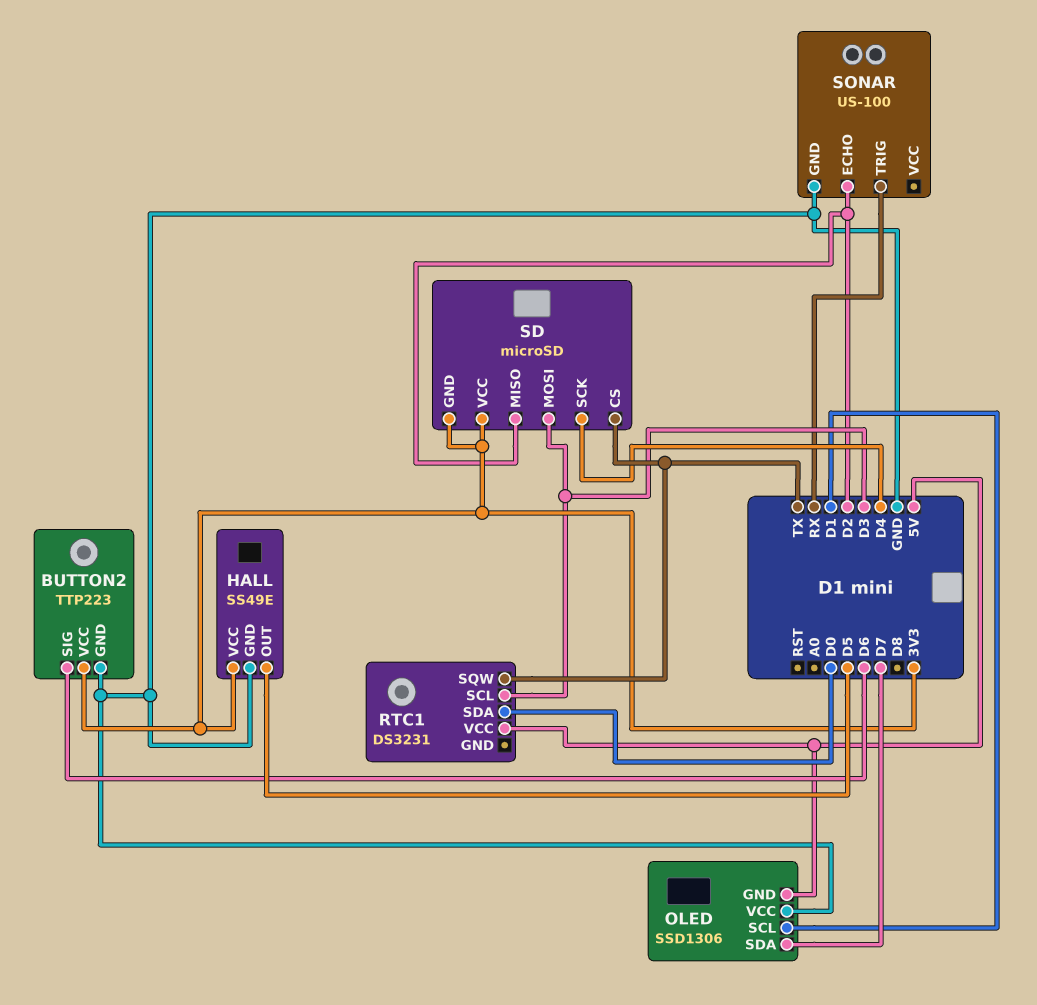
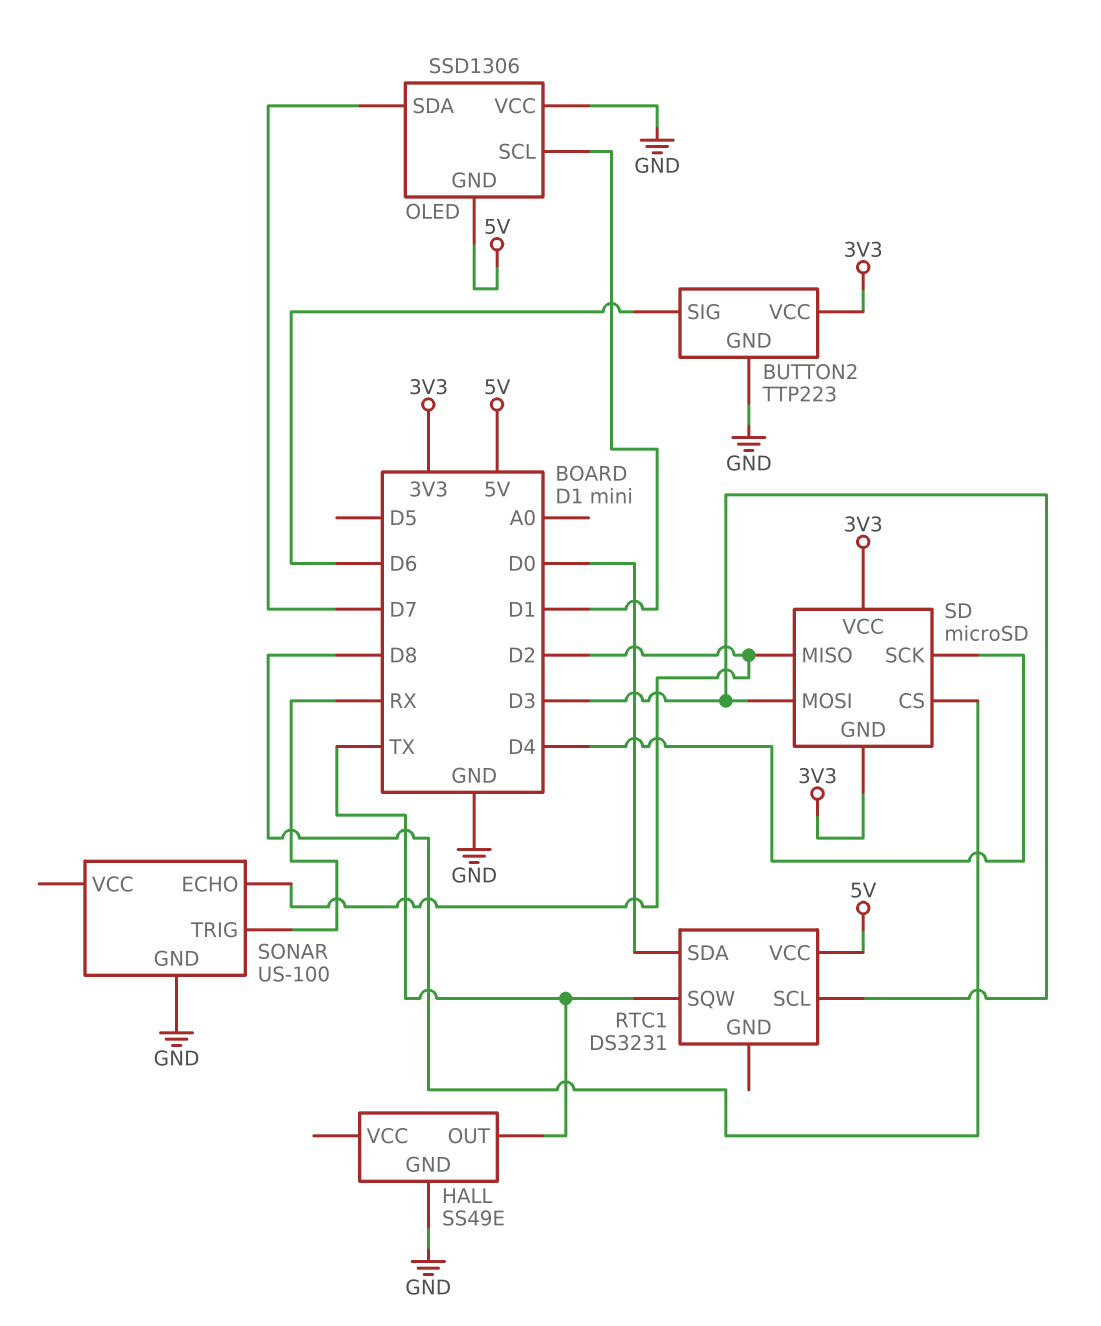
HALL pin OUT: D5 -> TX
HALL pin VCC: 3V3 -> none
SD pin CS: TX -> D8

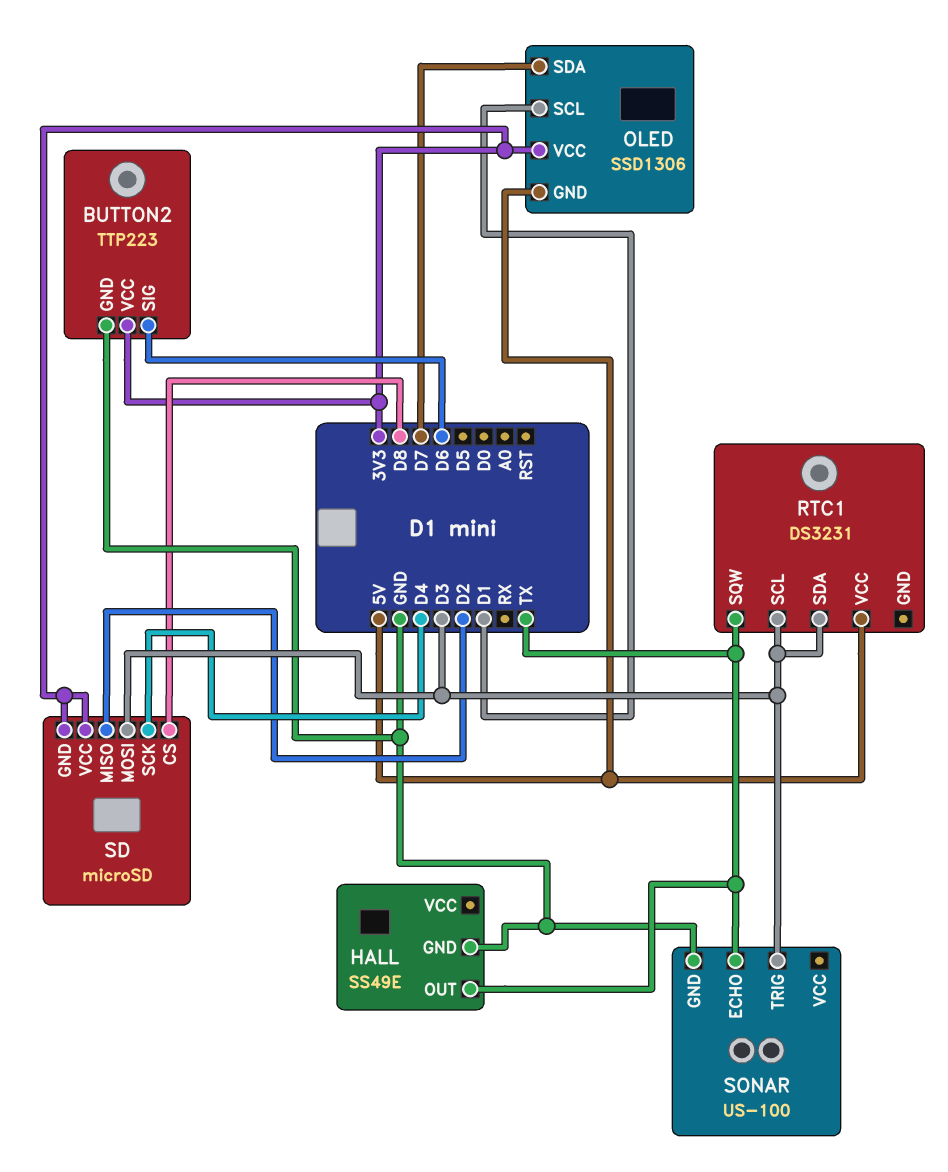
OLED pin VCC: GND -> 3V3
RTC1 pin SDA: D0 -> D3
SONAR pin ECHO: D2 -> TX
SONAR pin TRIG: RX -> D3

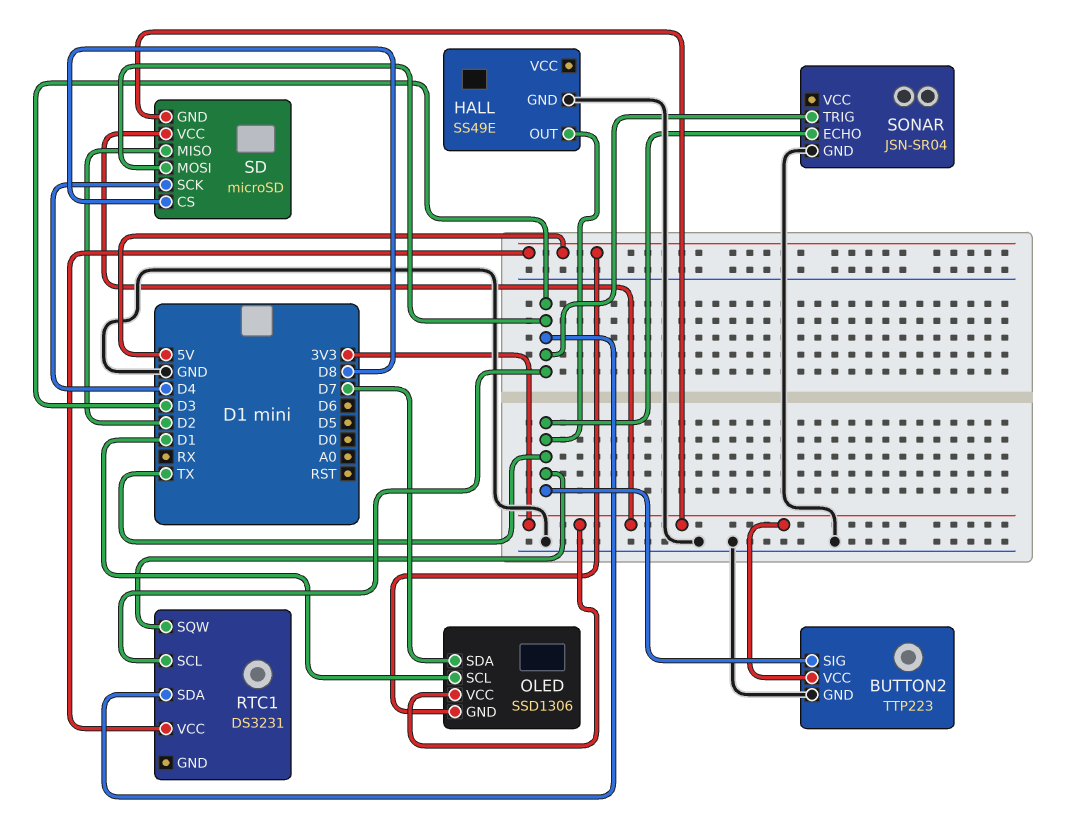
BUTTON2 pin SIG: D6 -> TX
SONAR: US-100 -> JSN-SR04

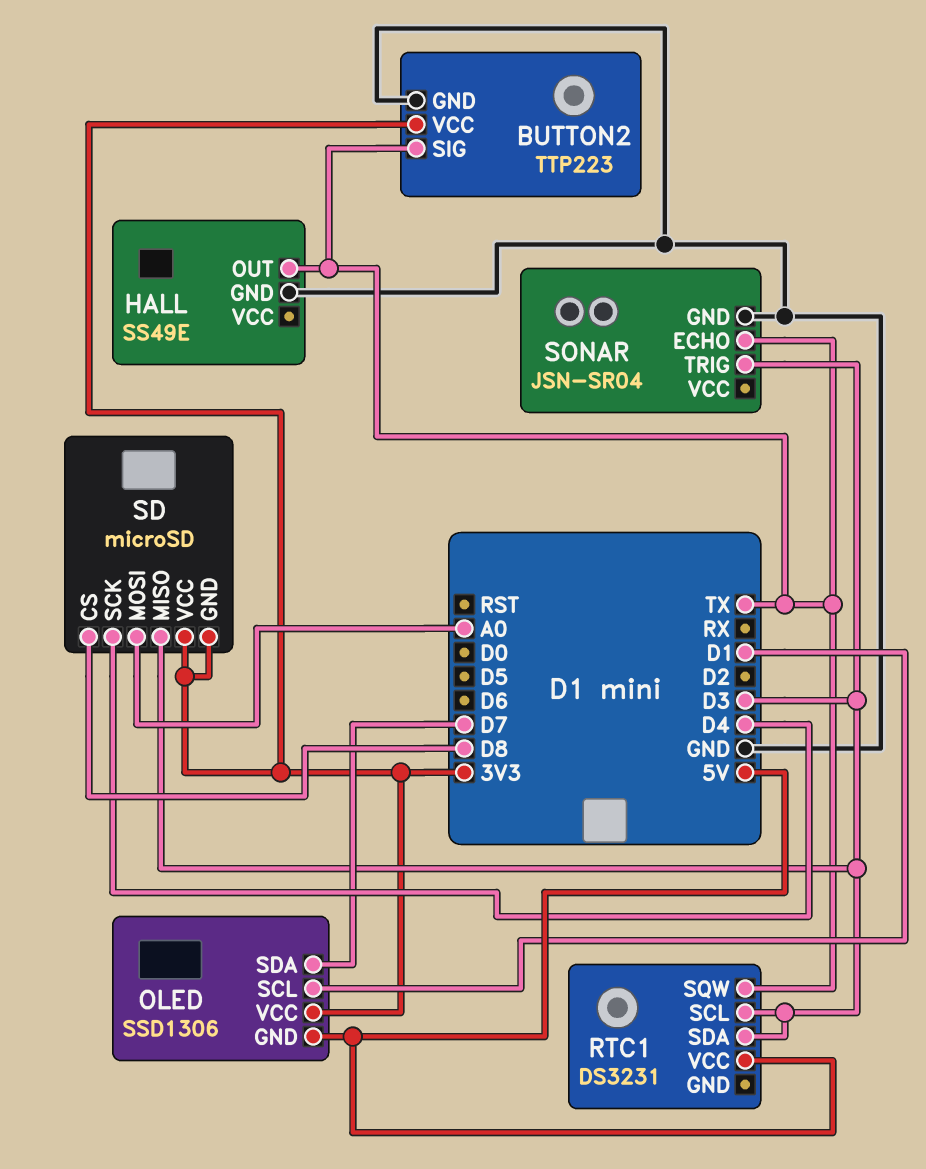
SD pin MISO: D2 -> D3
SD pin MOSI: D3 -> A0

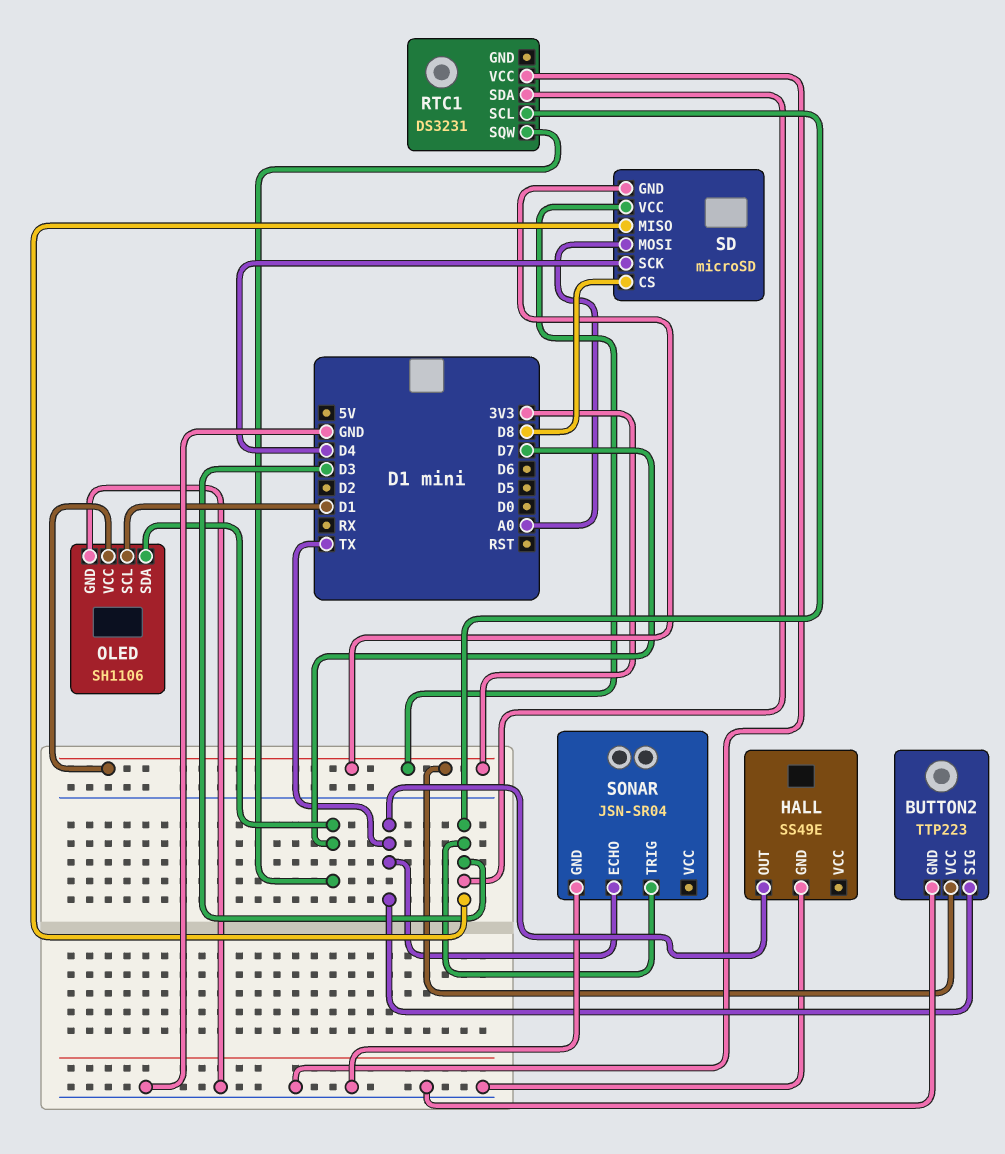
OLED: SSD1306 -> SH1106
OLED pin GND: 5V -> GND
RTC1 pin SQW: TX -> D7
RTC1 pin VCC: 5V -> GND

